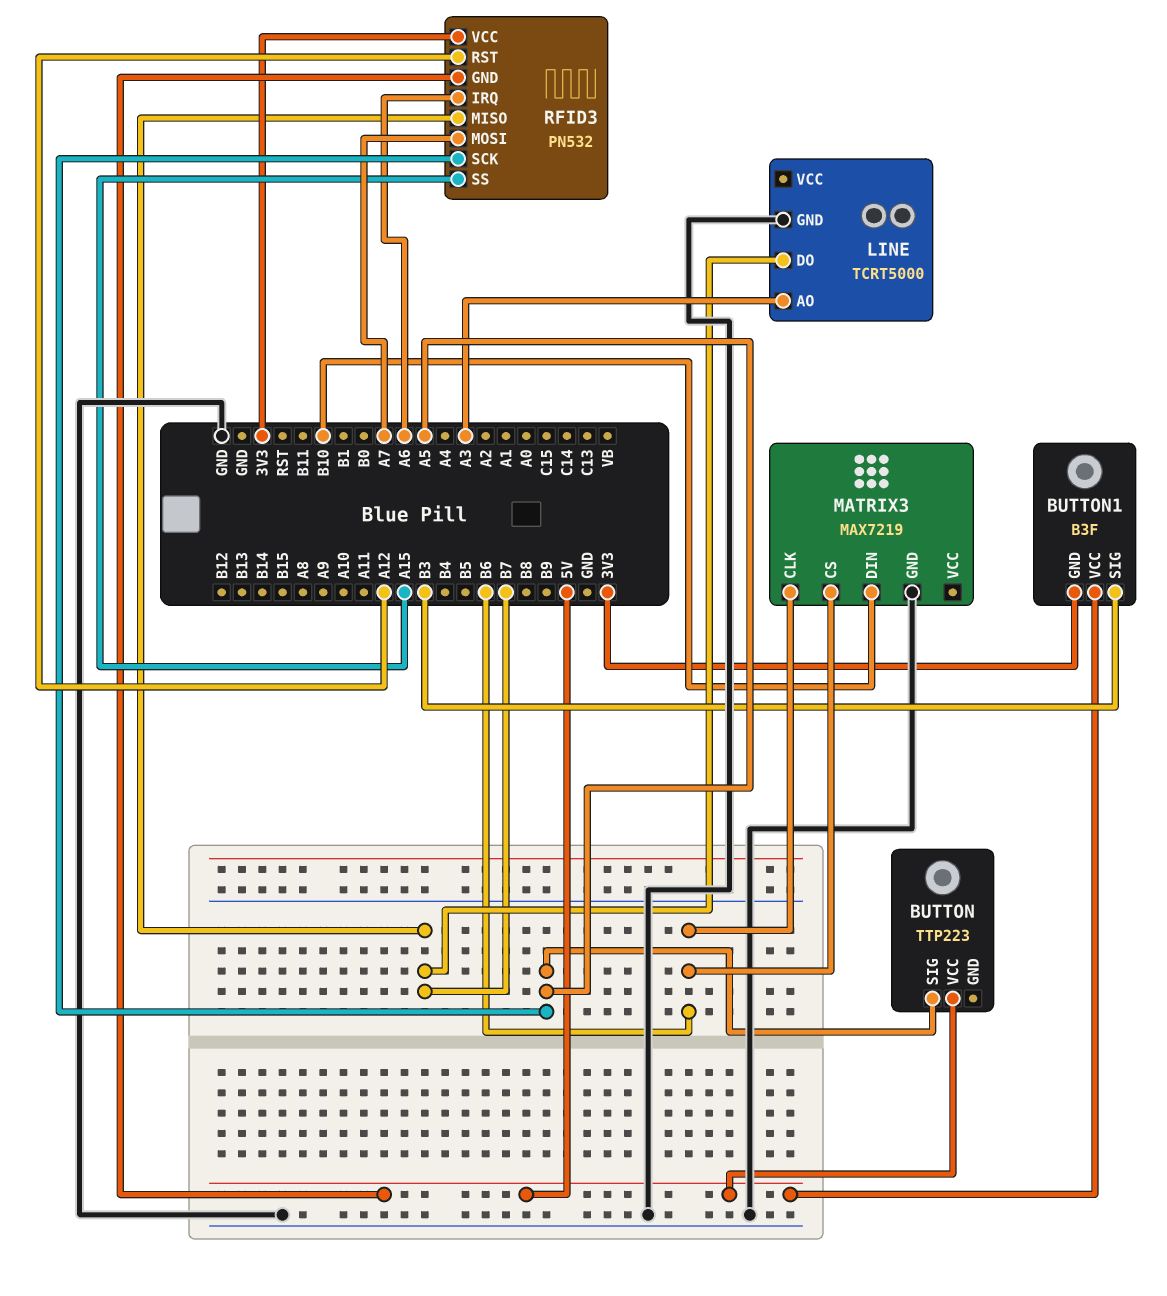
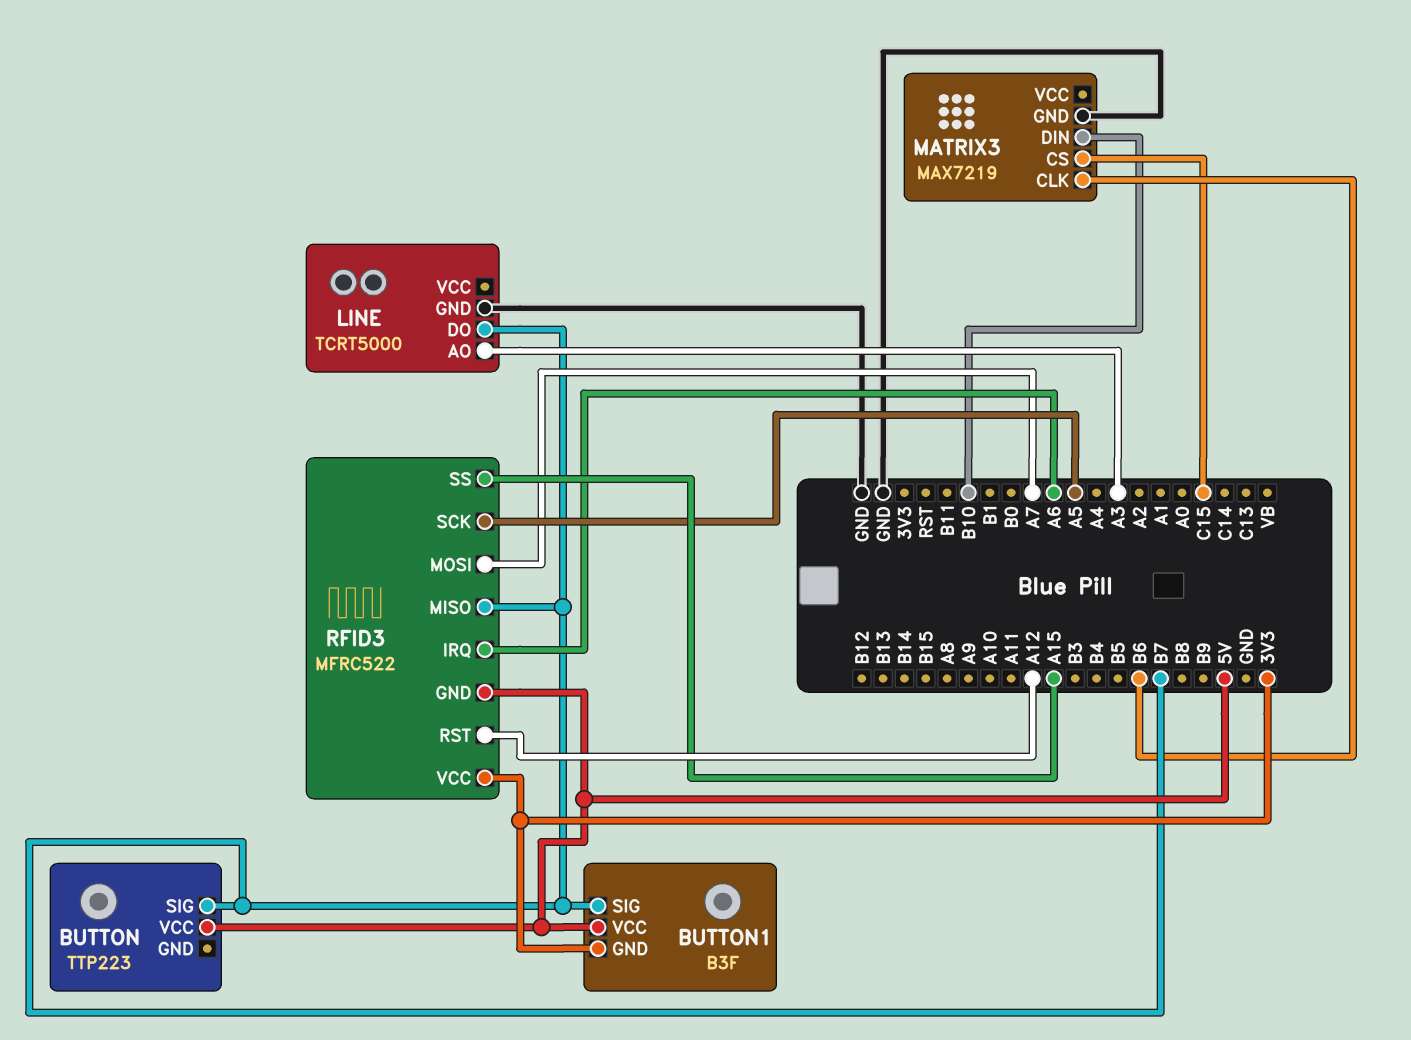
BUTTON pin SIG: A5 -> B7
BUTTON1 pin SIG: B3 -> B7
MATRIX3 pin CS: B6 -> C15
RFID3: PN532 -> MFRC522

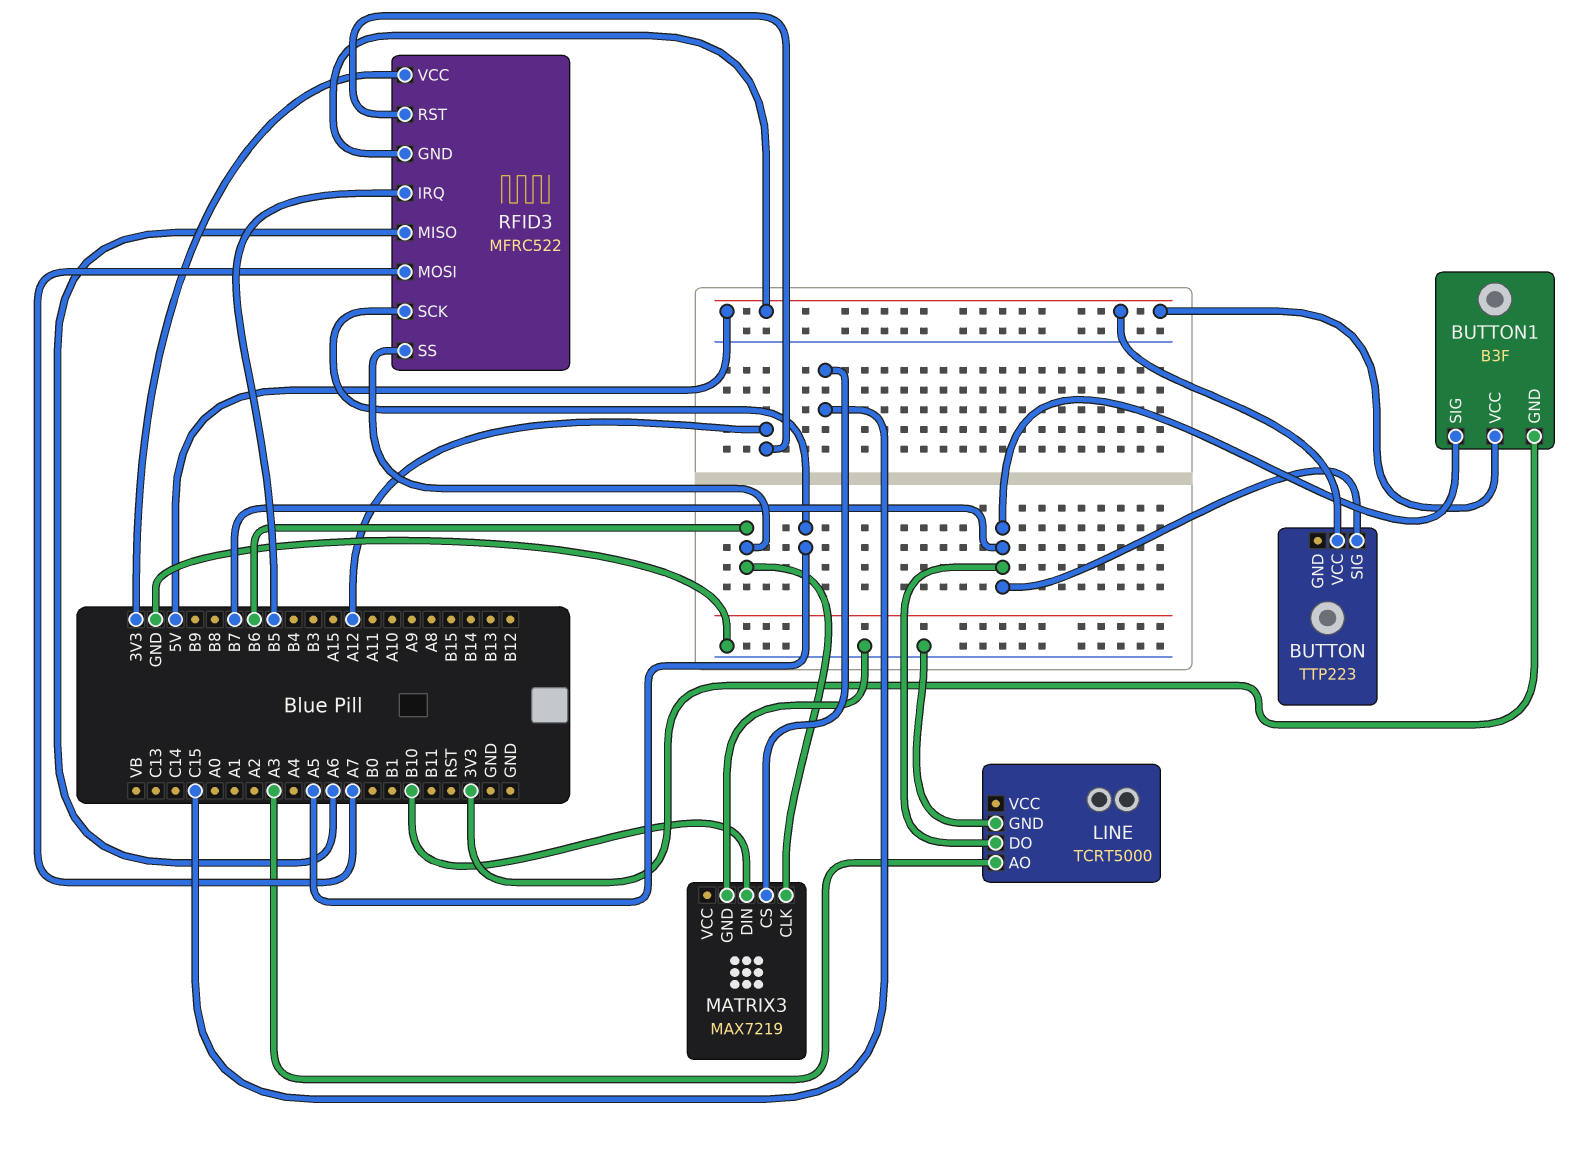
RFID3 pin IRQ: A6 -> B5
RFID3 pin MISO: B7 -> A6
RFID3 pin SS: A15 -> B6

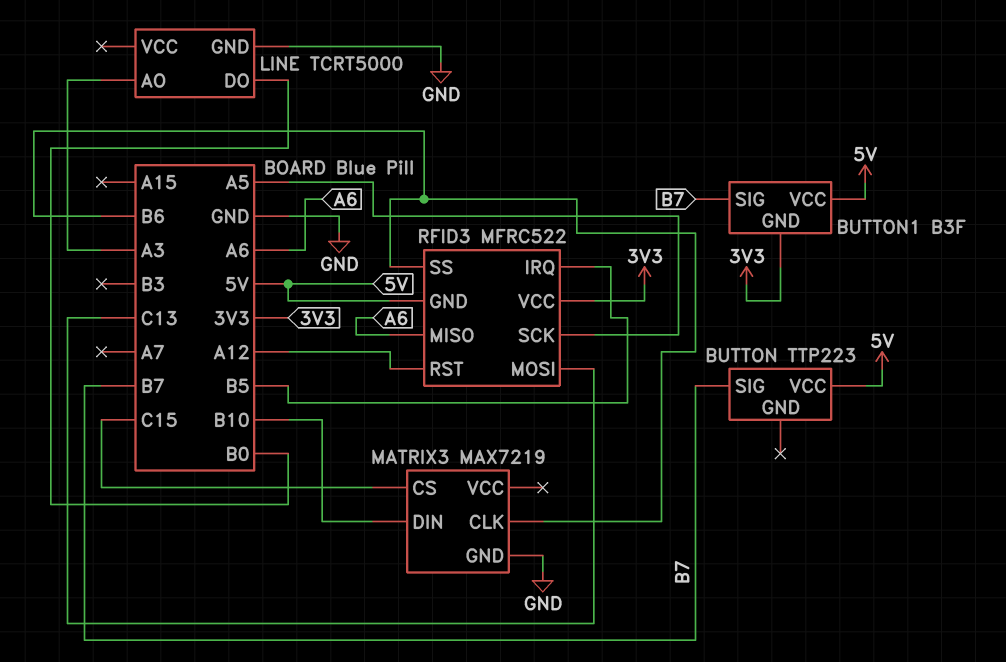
LINE pin DO: B7 -> B0
RFID3 pin MOSI: A7 -> C13

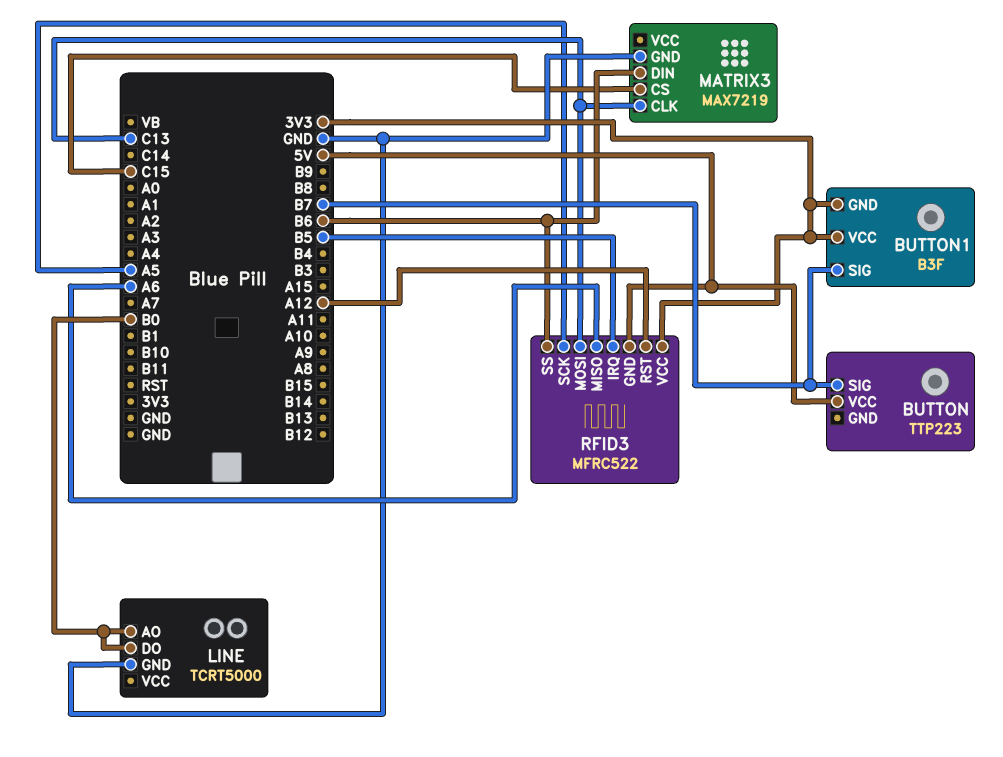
BUTTON1 pin VCC: 5V -> 3V3
LINE pin AO: A3 -> B0
MATRIX3 pin CLK: B6 -> C13
MATRIX3 pin DIN: B10 -> B6

